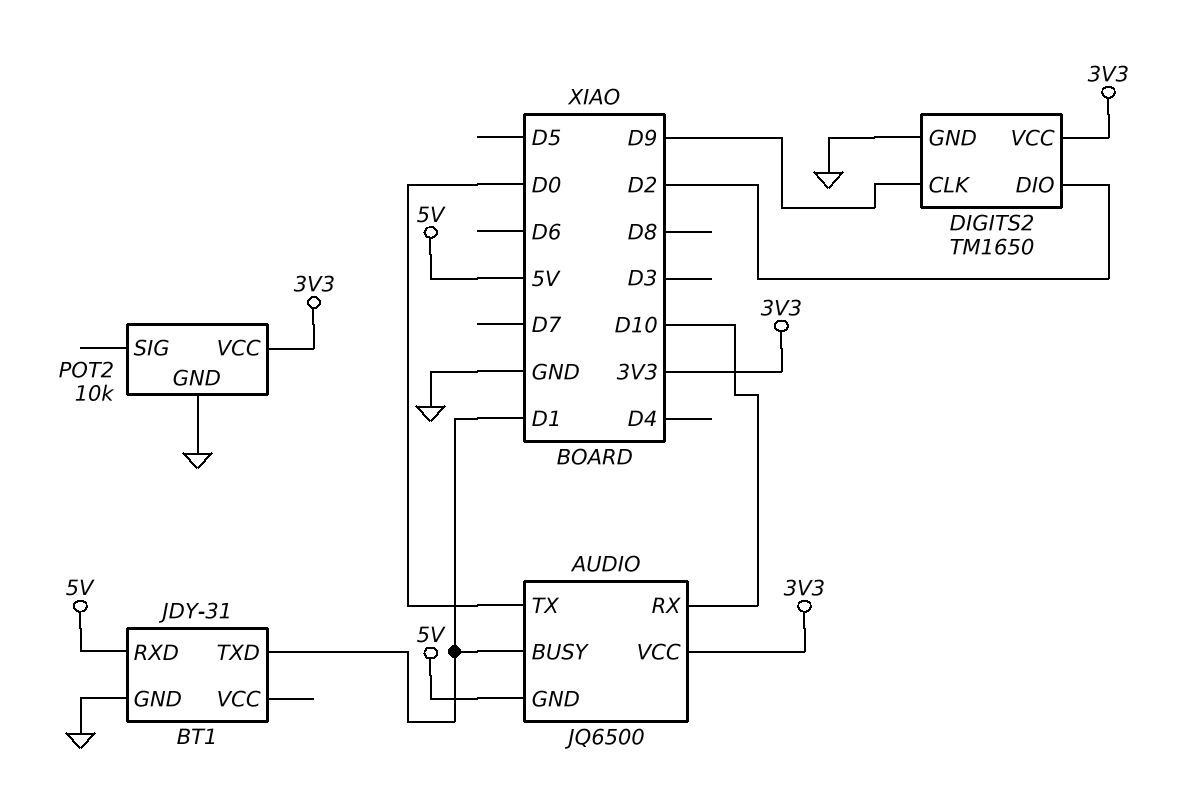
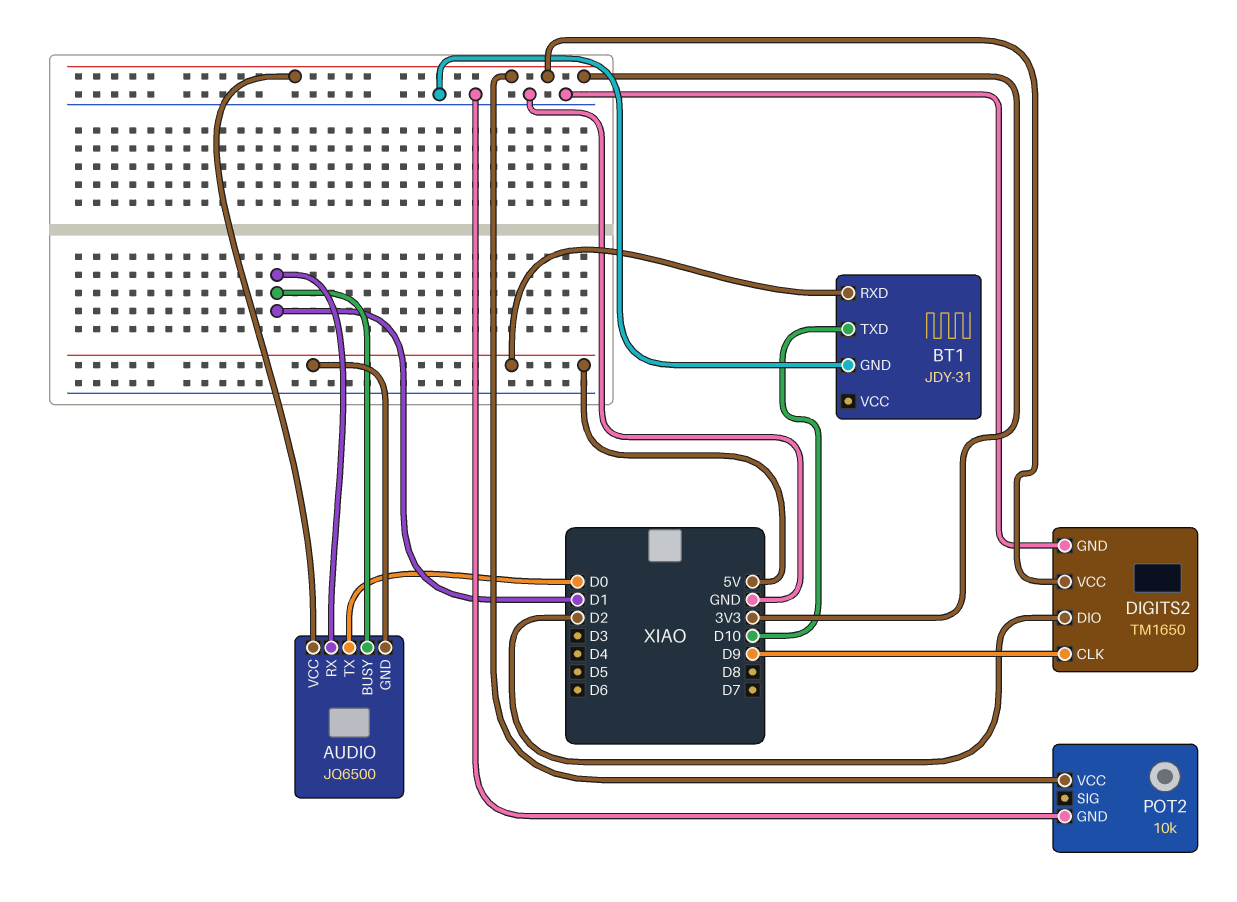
AUDIO pin RX: D10 -> D1
BT1 pin TXD: D1 -> D10

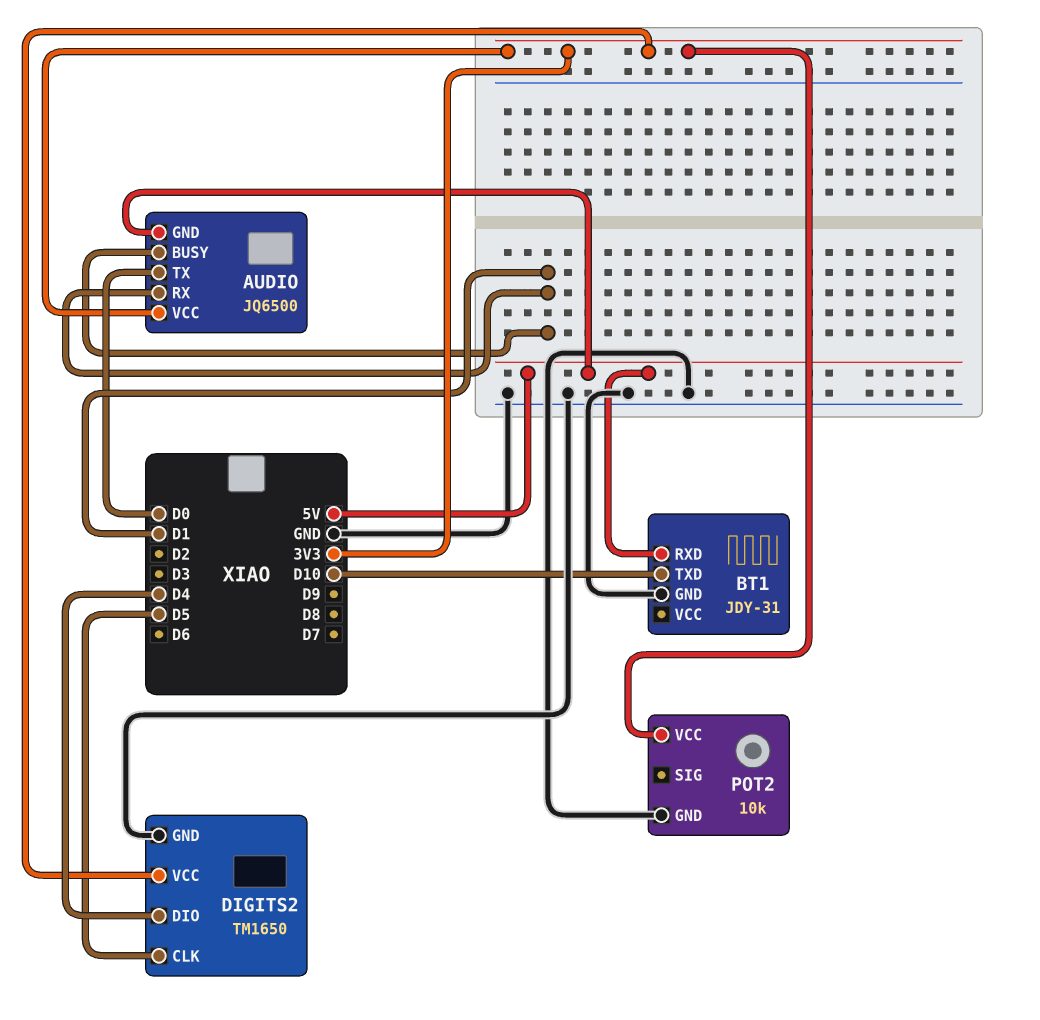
DIGITS2 pin CLK: D9 -> D5
DIGITS2 pin DIO: D2 -> D4

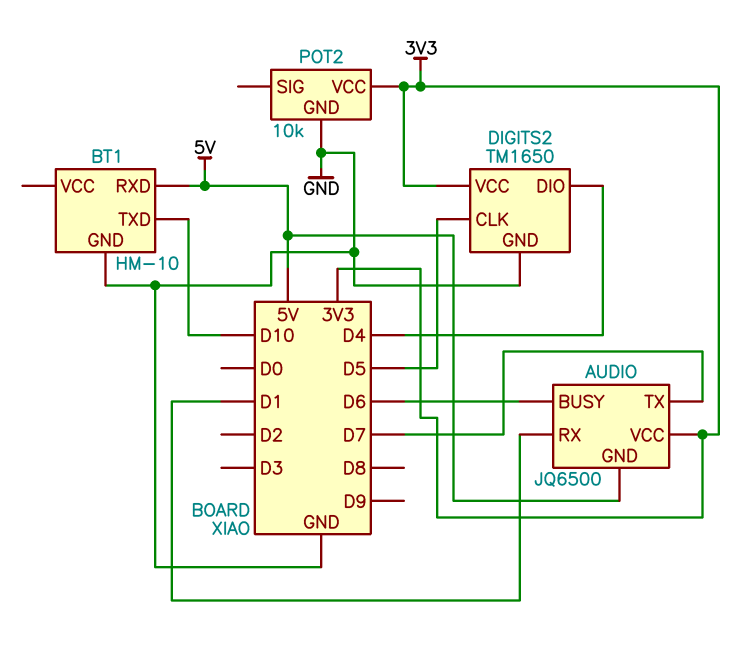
AUDIO pin BUSY: D1 -> D6
AUDIO pin TX: D0 -> D7
BT1: JDY-31 -> HM-10

